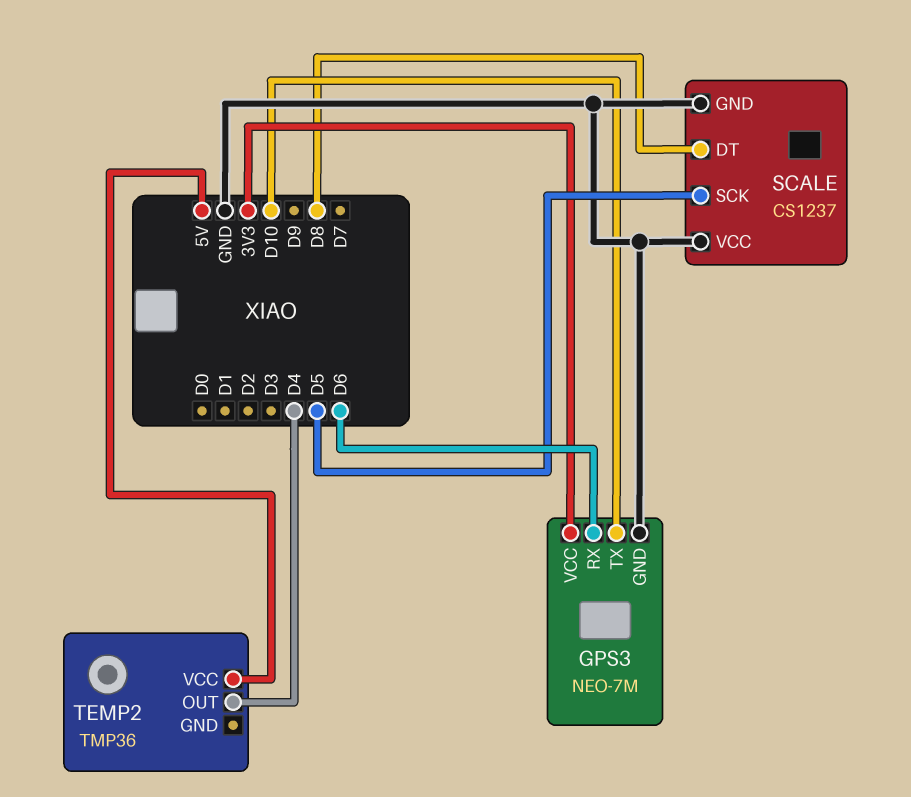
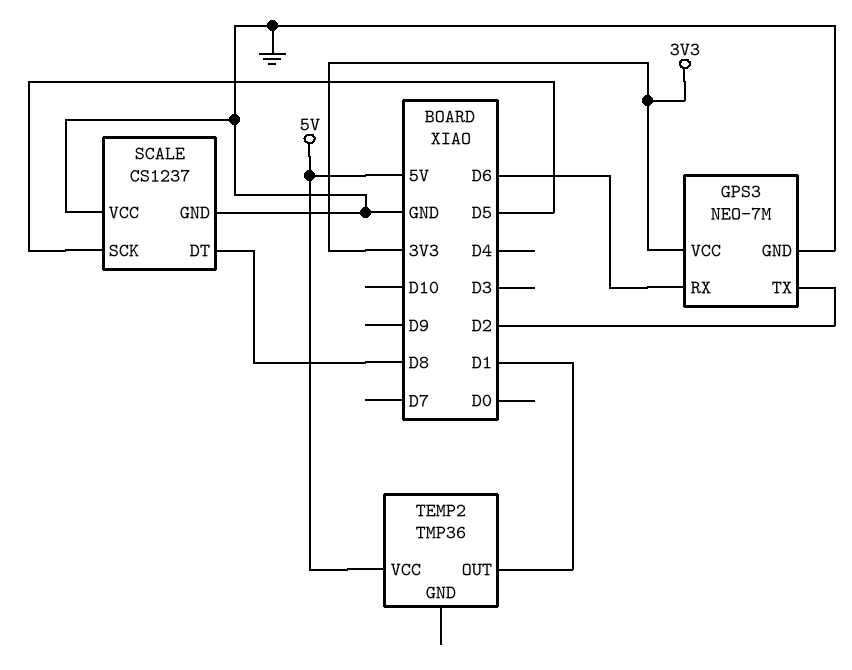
GPS3 pin TX: D10 -> D2
TEMP2 pin OUT: D4 -> D1

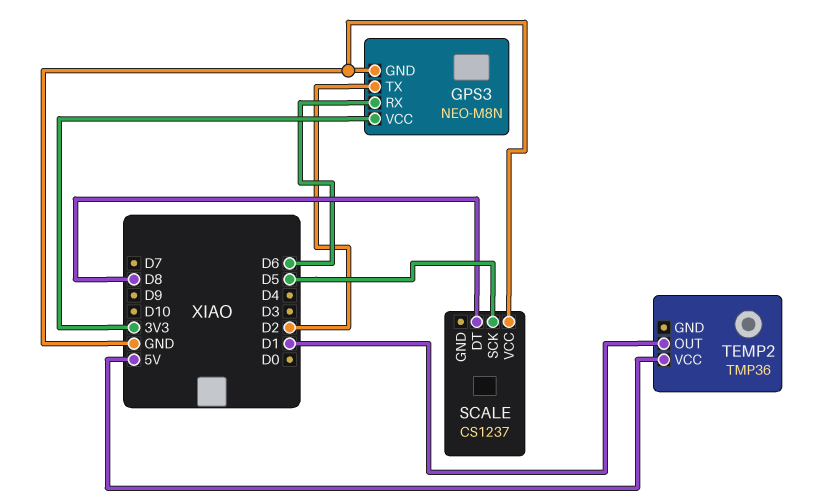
GPS3: NEO-7M -> NEO-M8N
SCALE pin GND: GND -> none

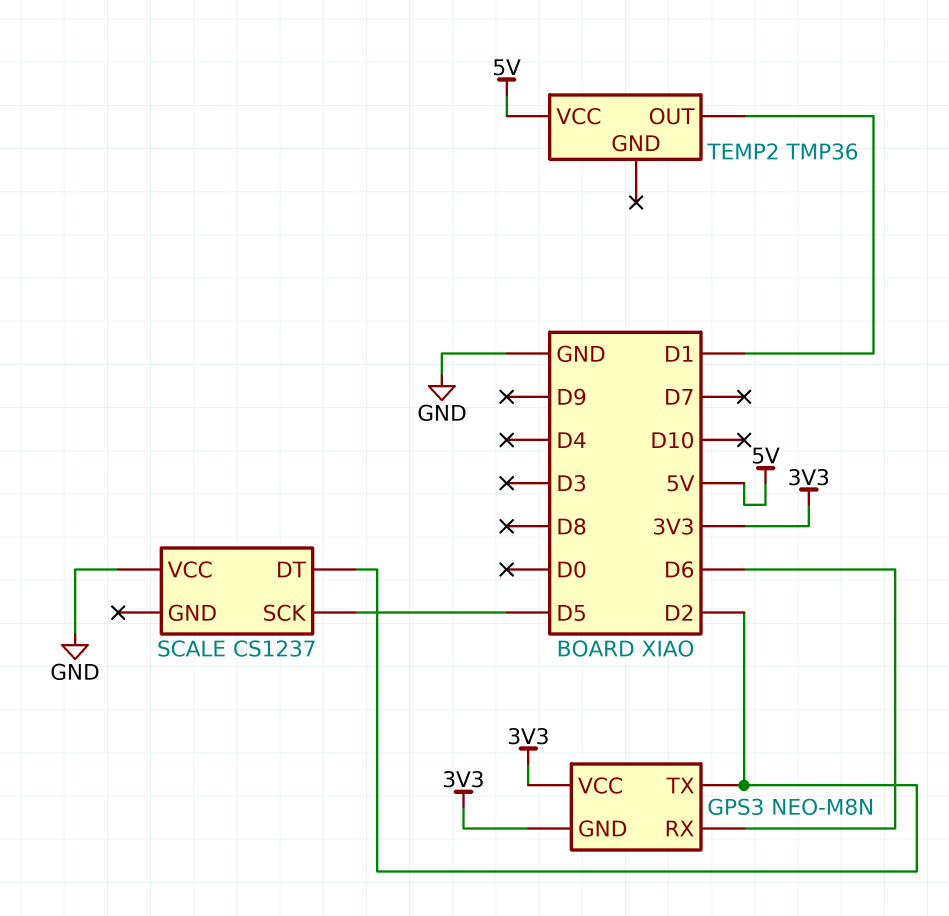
GPS3 pin GND: GND -> 3V3
SCALE pin DT: D8 -> D2

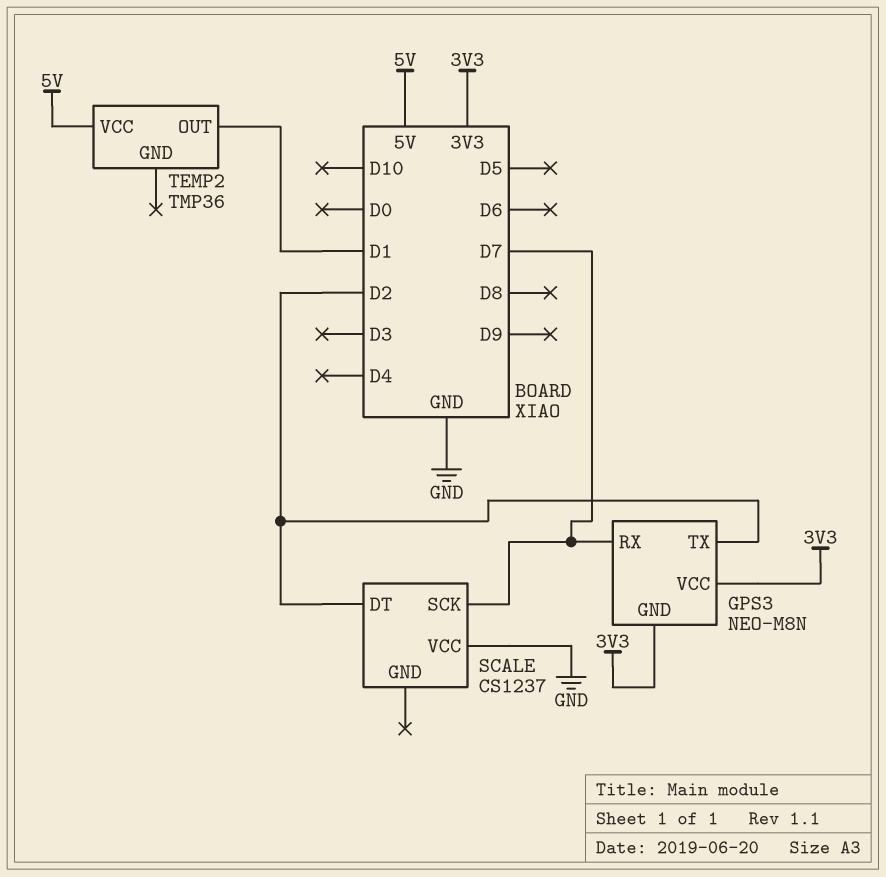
GPS3 pin RX: D6 -> D7
SCALE pin SCK: D5 -> D7

